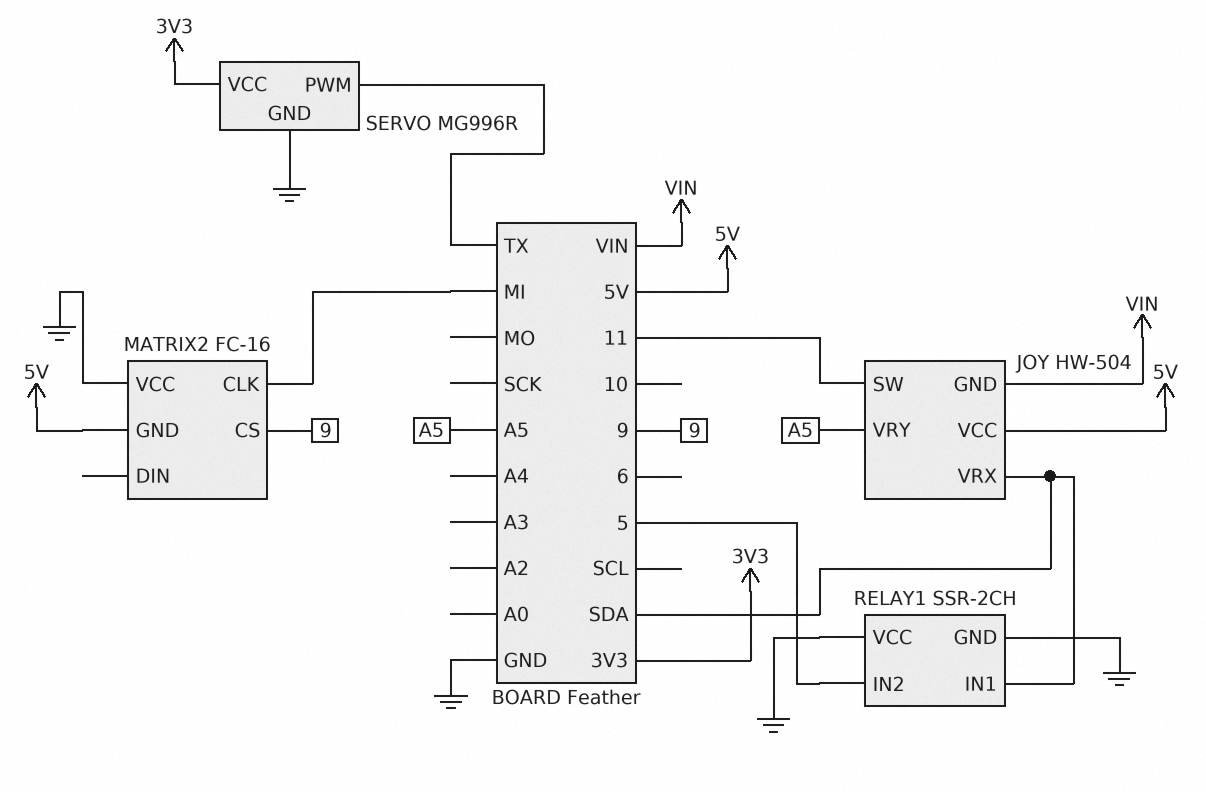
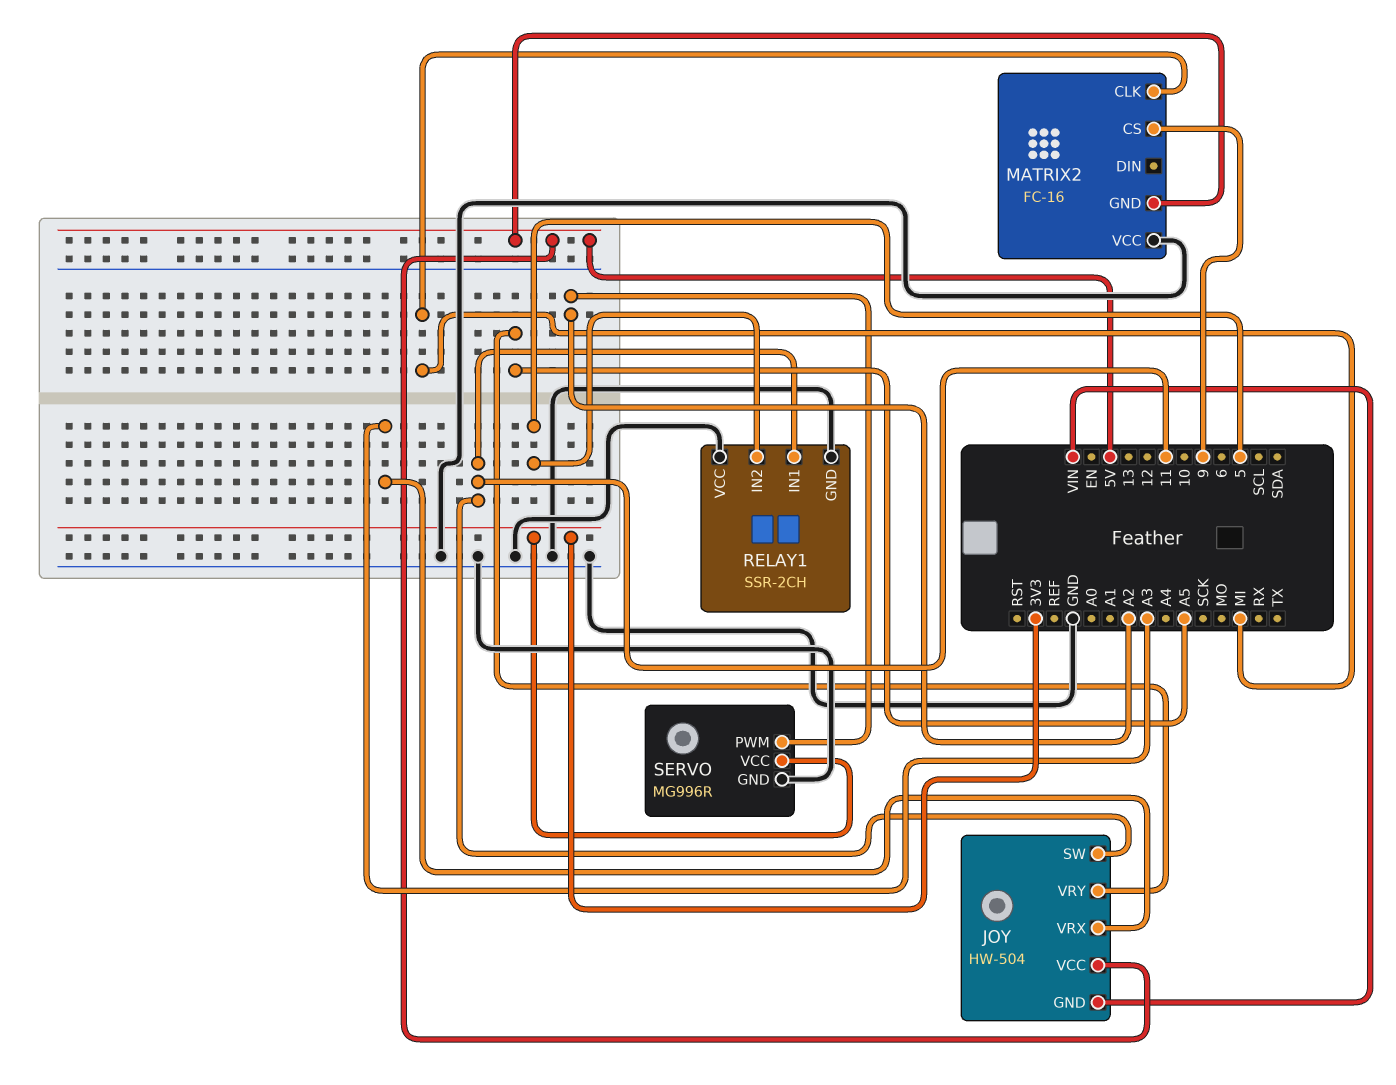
JOY pin VRX: SDA -> A3
RELAY1 pin IN1: SDA -> 11
SERVO pin PWM: TX -> A2

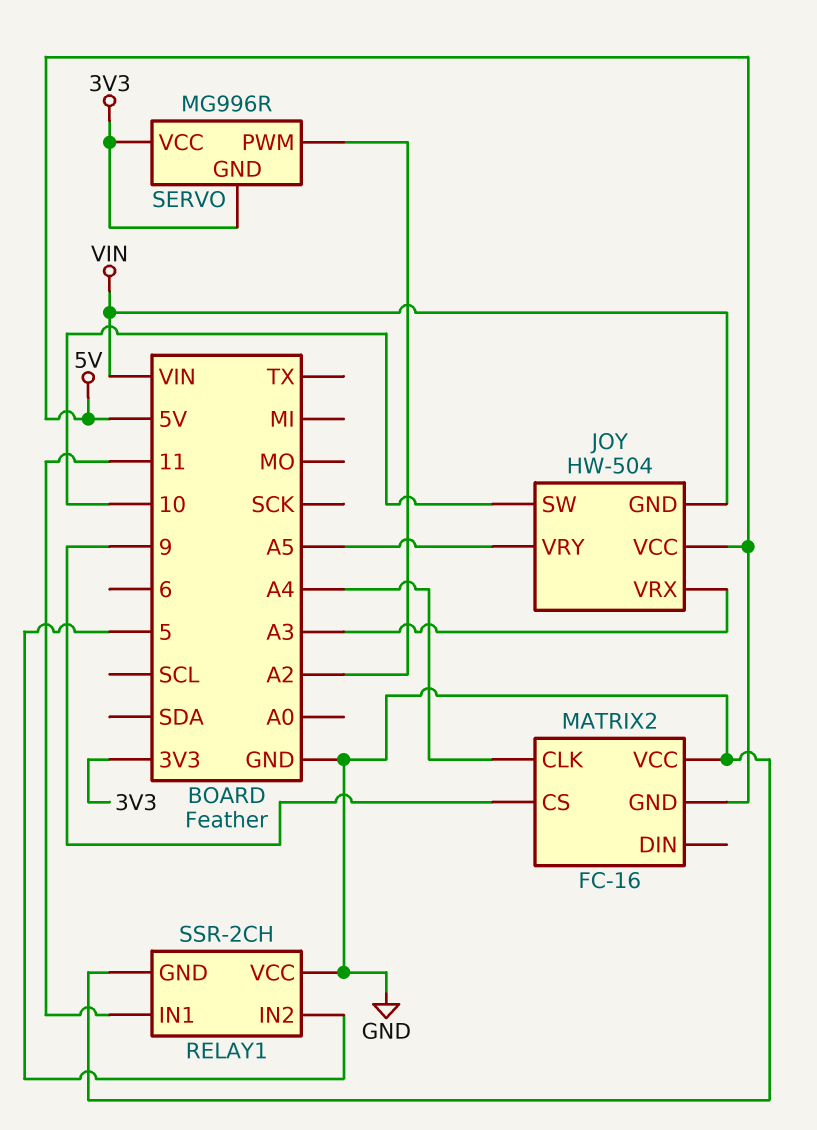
JOY pin SW: 11 -> 10
MATRIX2 pin CLK: MI -> A4
SERVO pin GND: GND -> 3V3

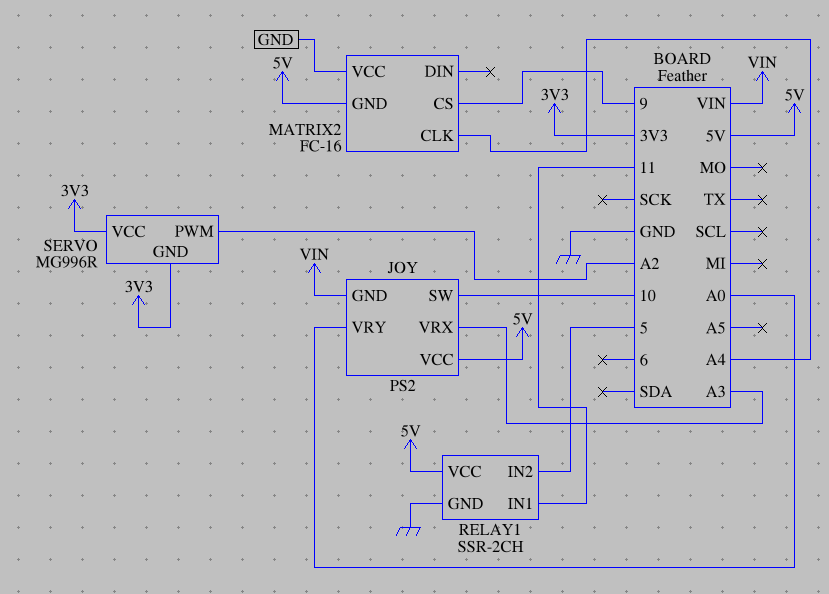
JOY: HW-504 -> PS2
JOY pin VRY: A5 -> A0
RELAY1 pin VCC: GND -> 5V

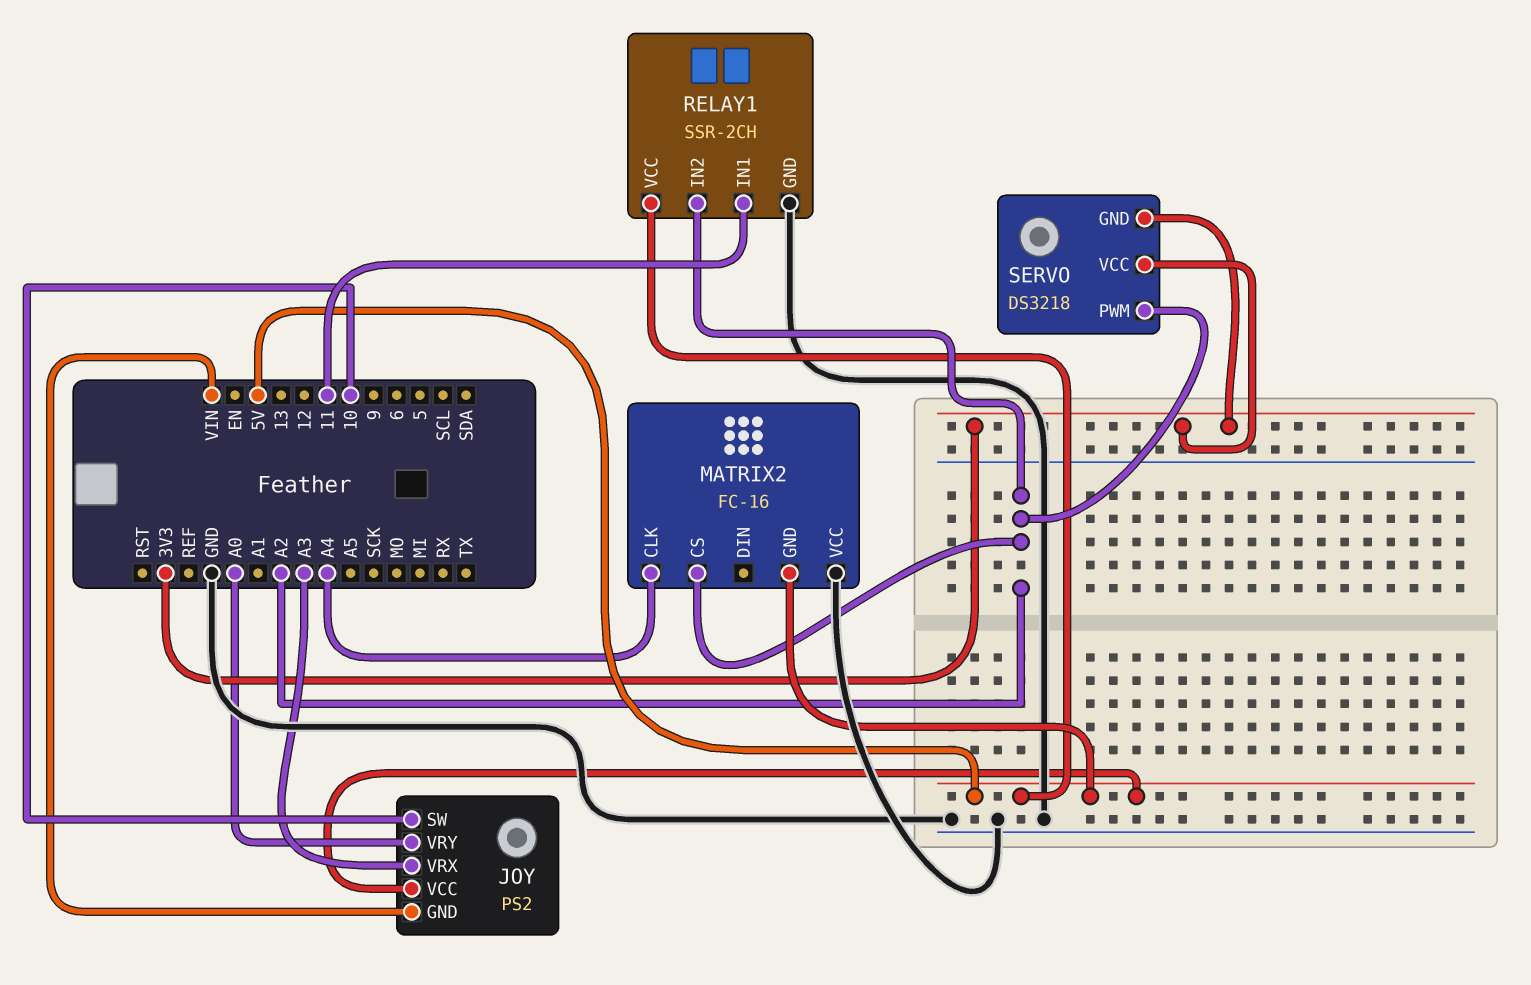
MATRIX2 pin CS: 9 -> A2
RELAY1 pin IN2: 5 -> A2
SERVO: MG996R -> DS3218

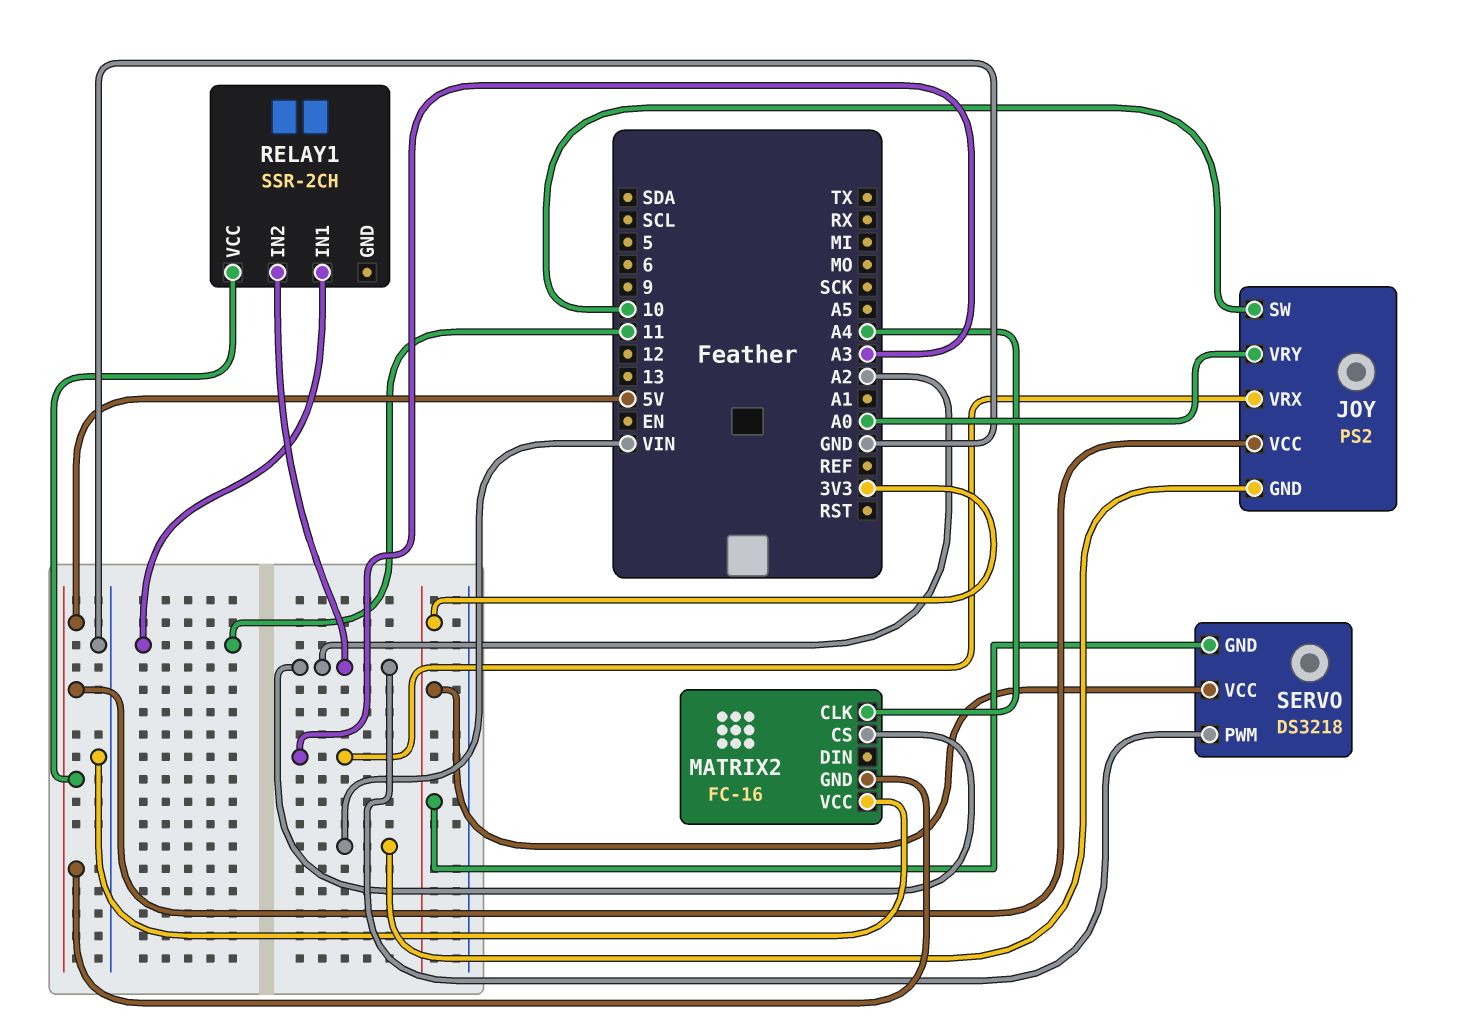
RELAY1 pin GND: GND -> none

